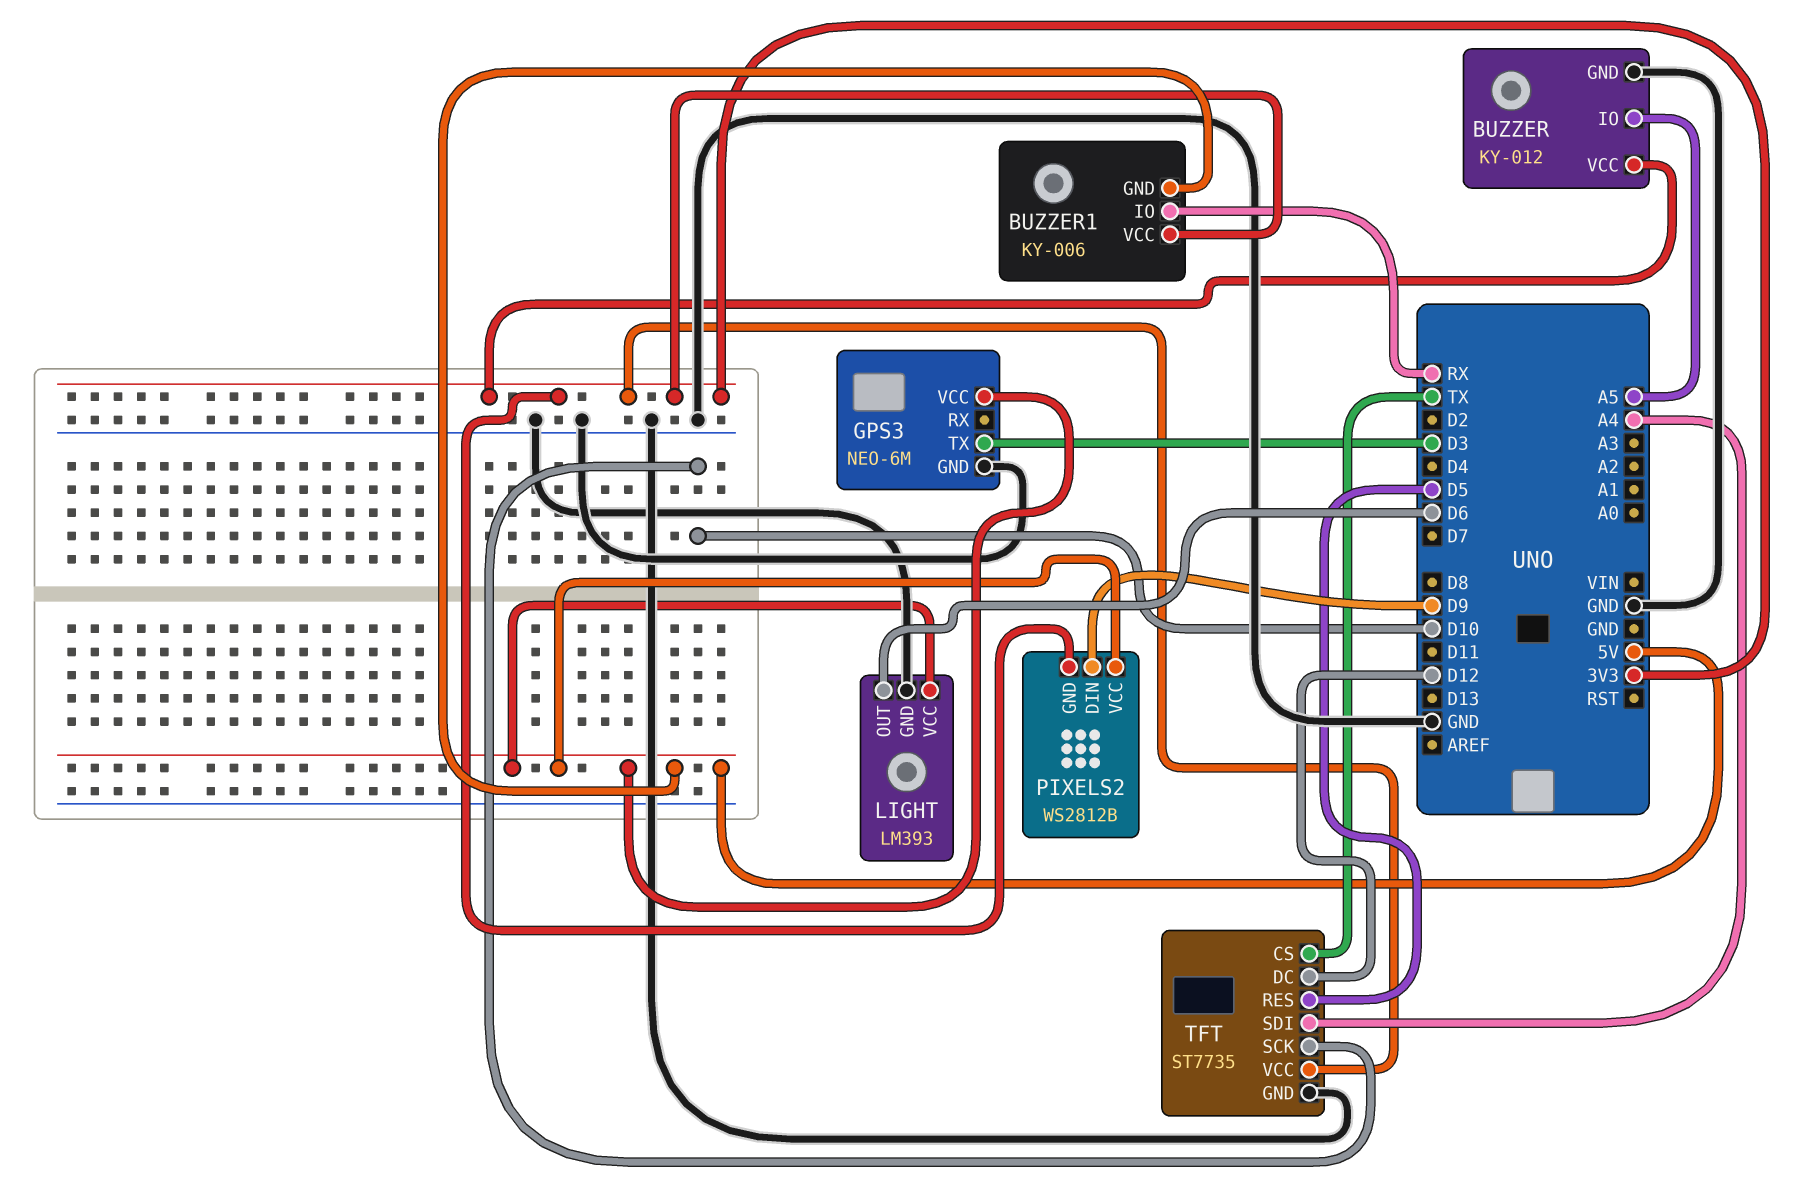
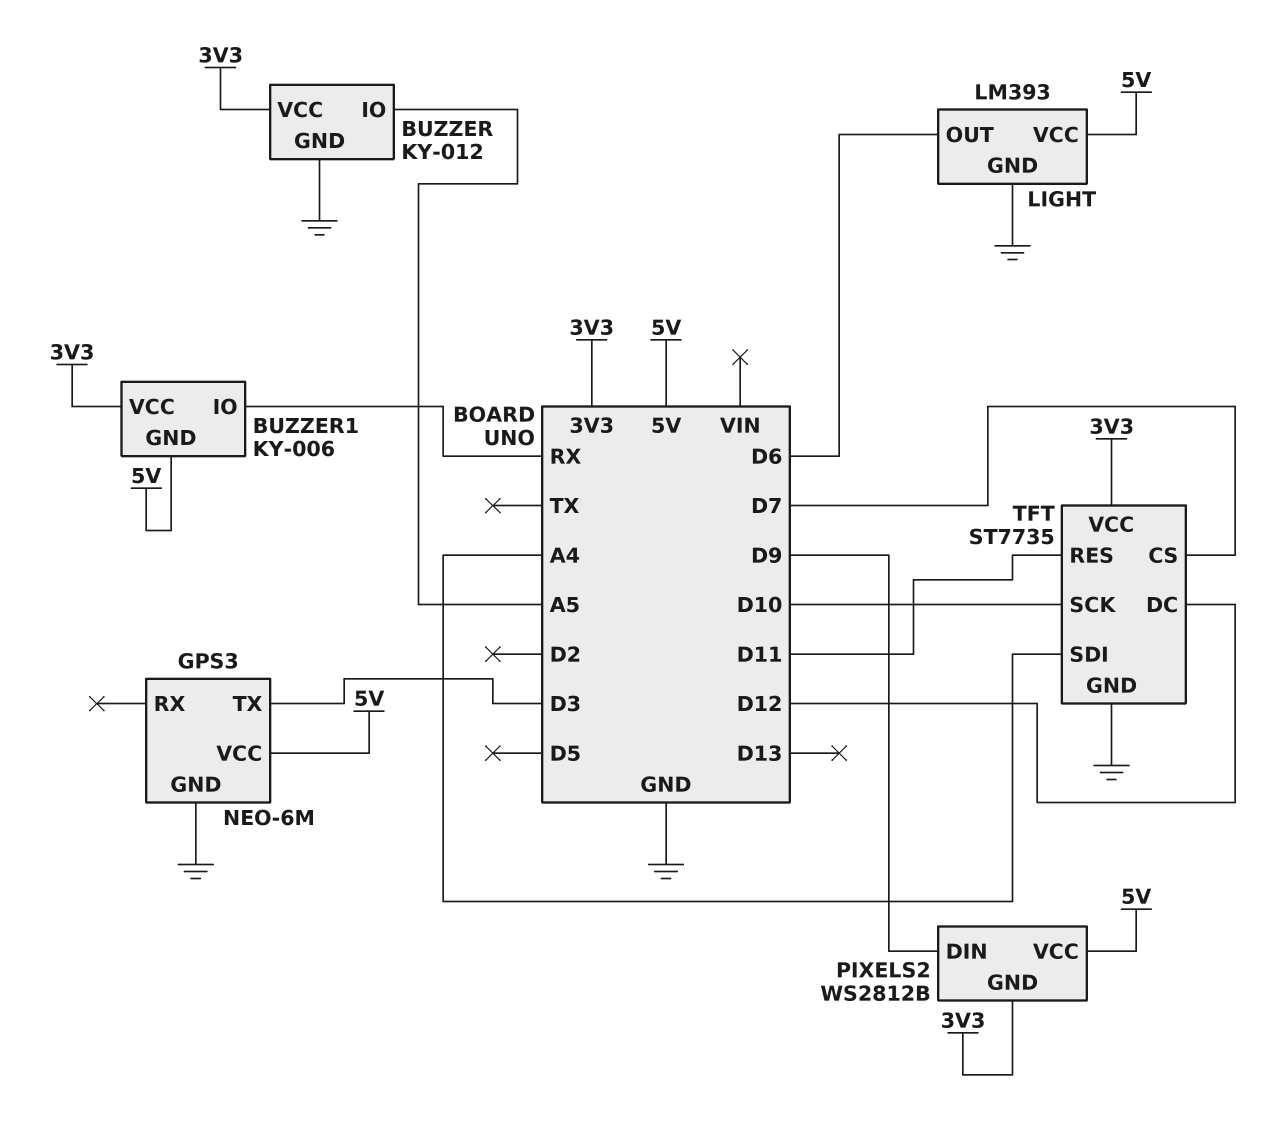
TFT pin CS: TX -> D7
TFT pin RES: D5 -> D11

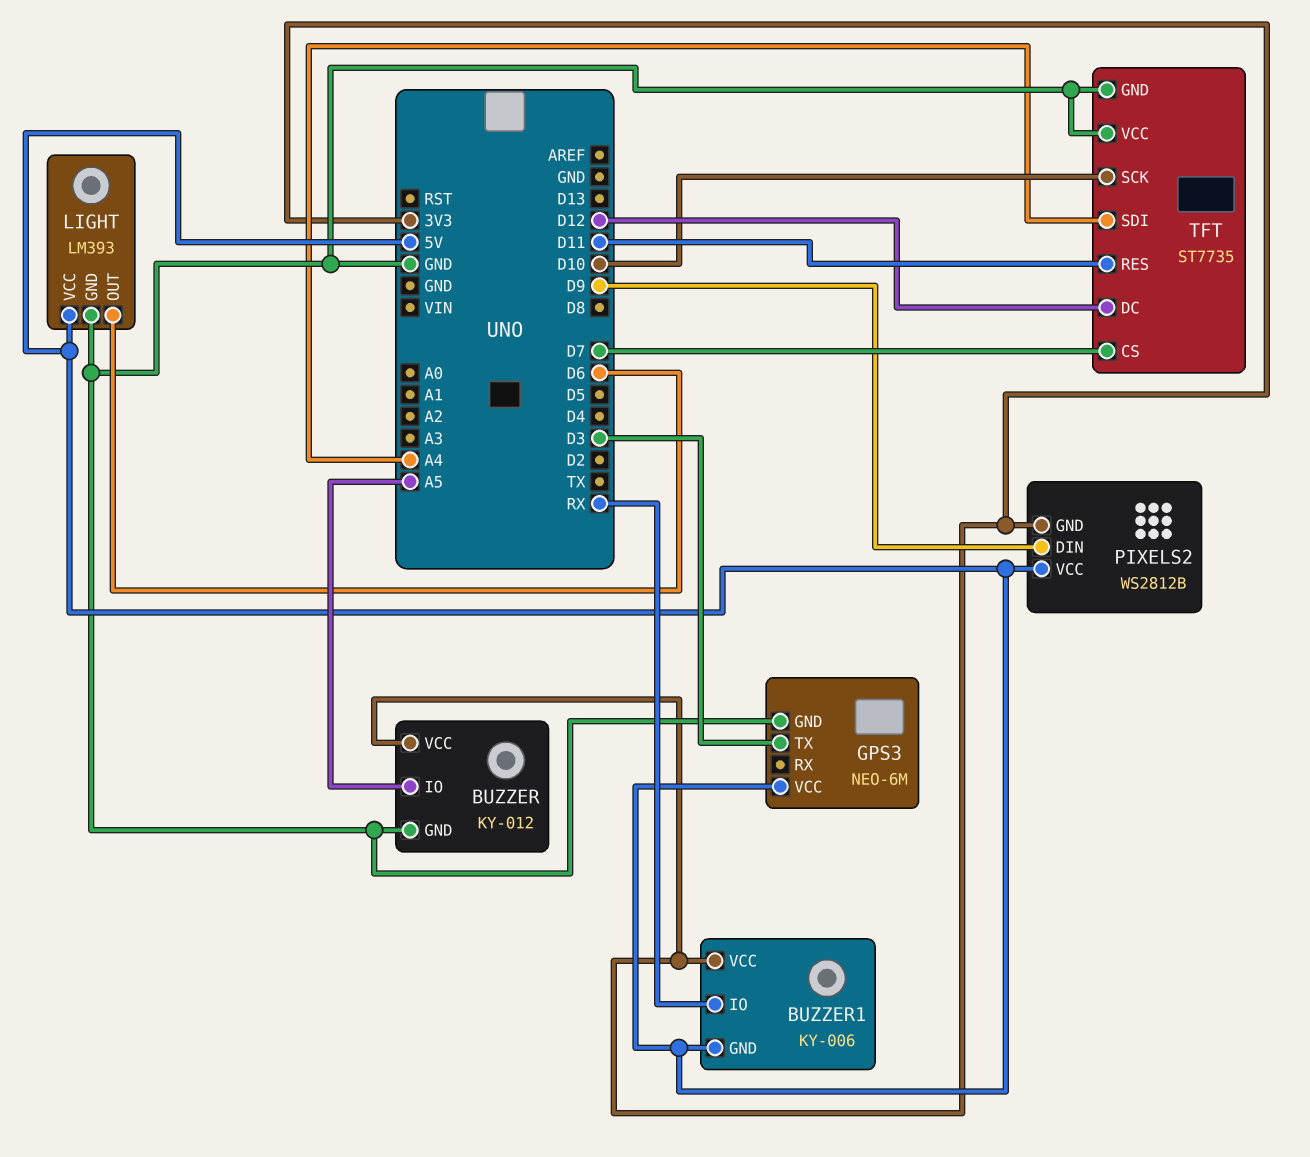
TFT pin VCC: 3V3 -> GND

